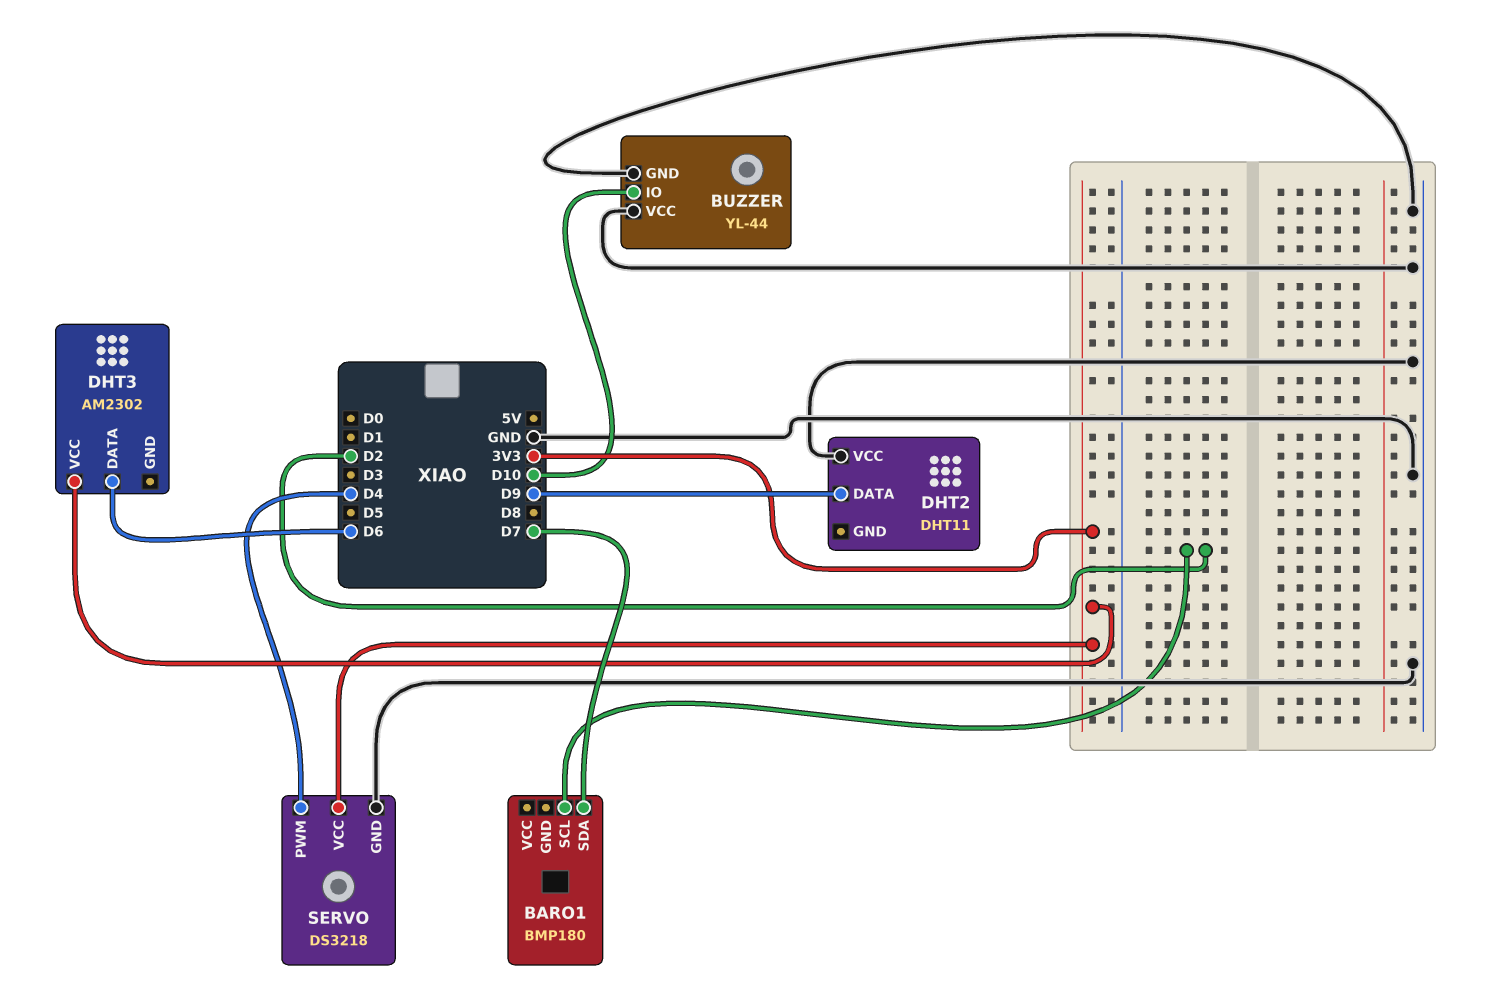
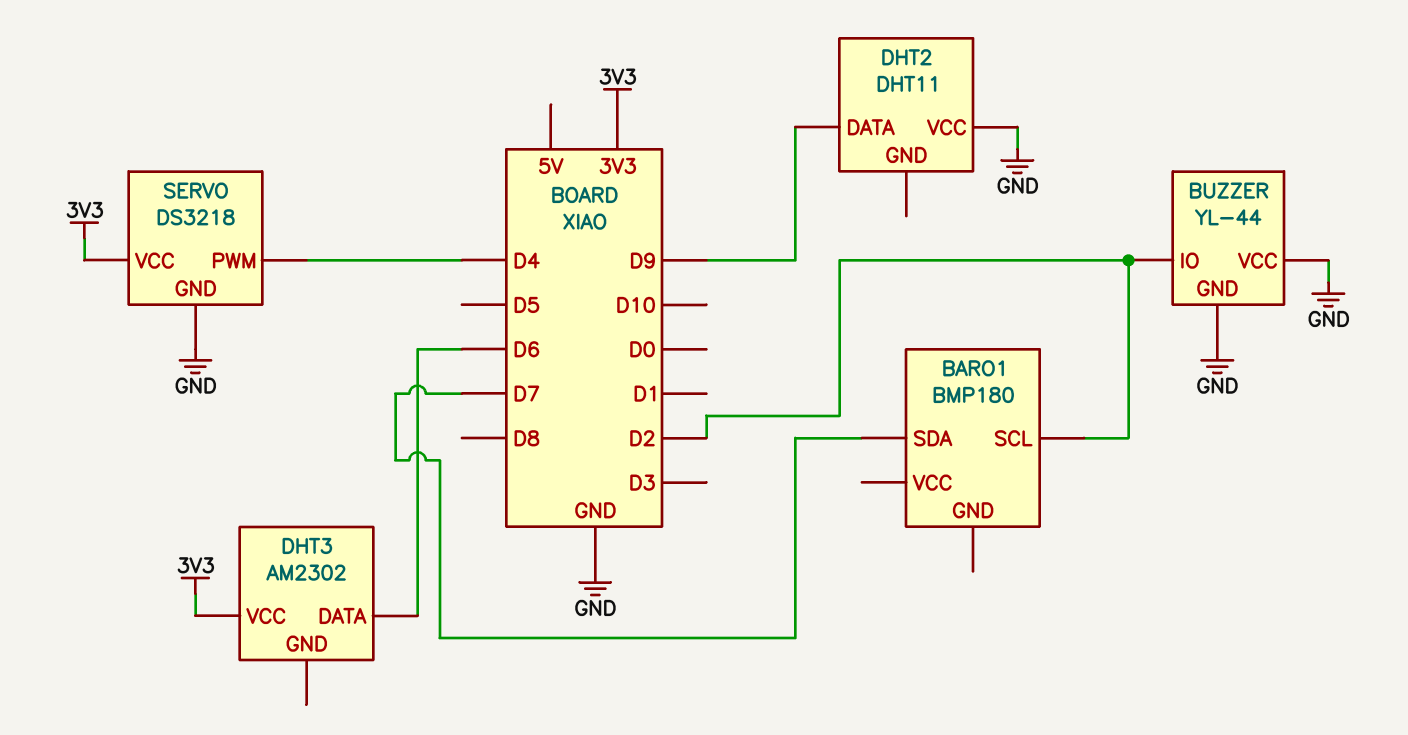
BUZZER pin IO: D10 -> D2

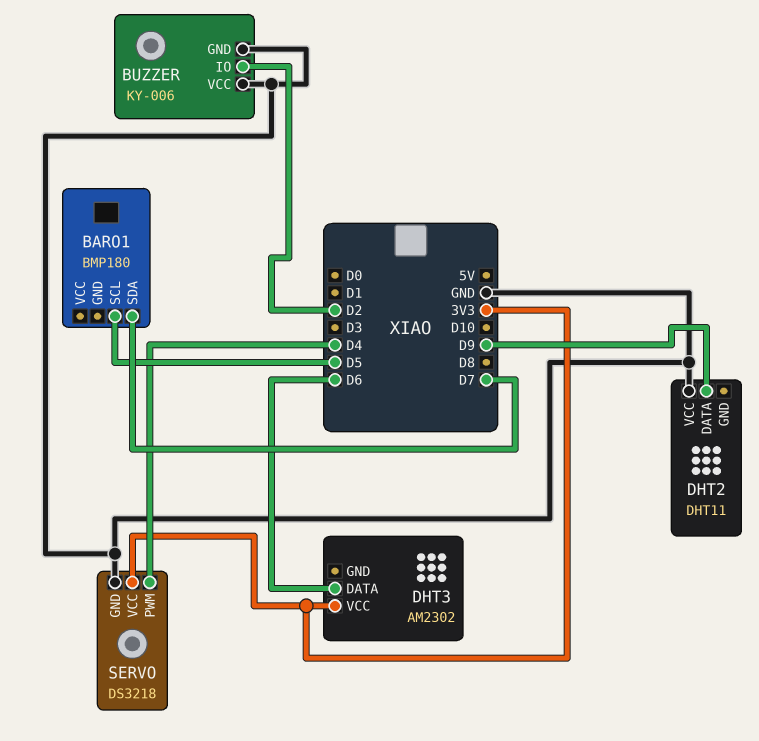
BARO1 pin SCL: D2 -> D5
BUZZER: YL-44 -> KY-006

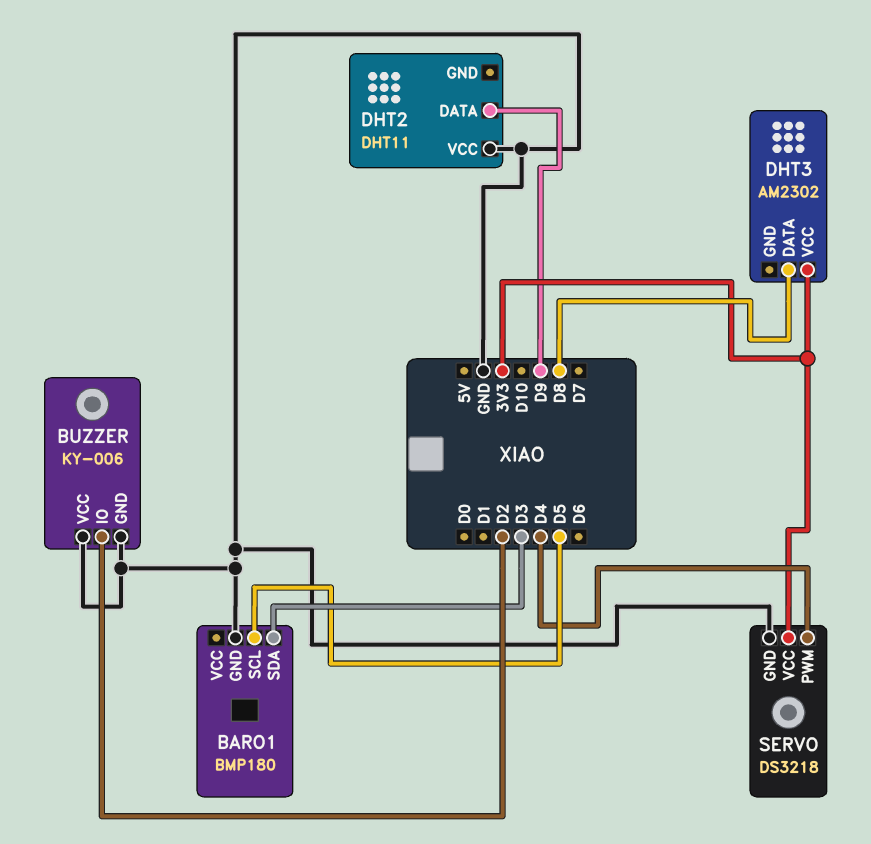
BARO1 pin GND: none -> GND
BARO1 pin SDA: D7 -> D3
DHT3 pin DATA: D6 -> D8

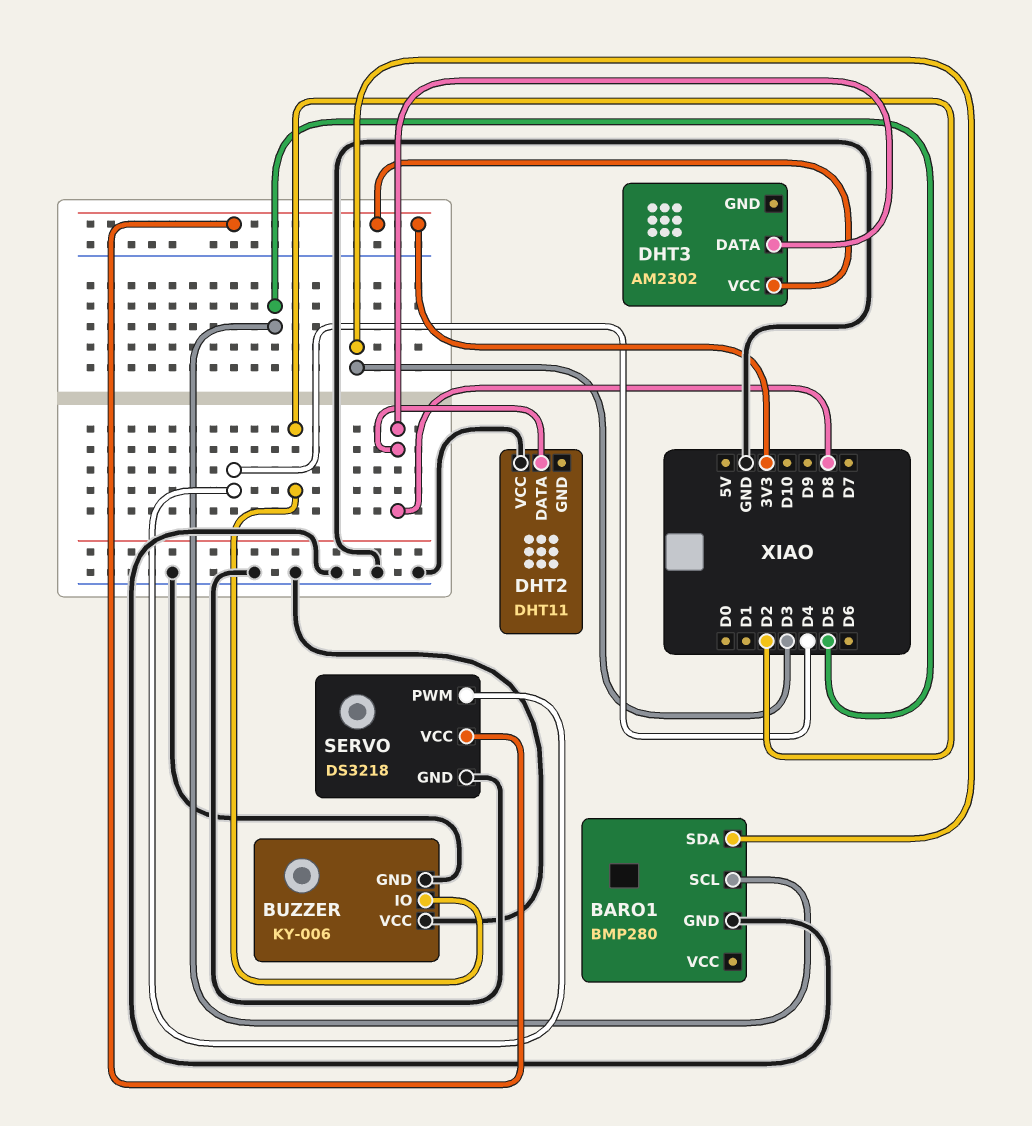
BARO1: BMP180 -> BMP280
DHT2 pin DATA: D9 -> D8

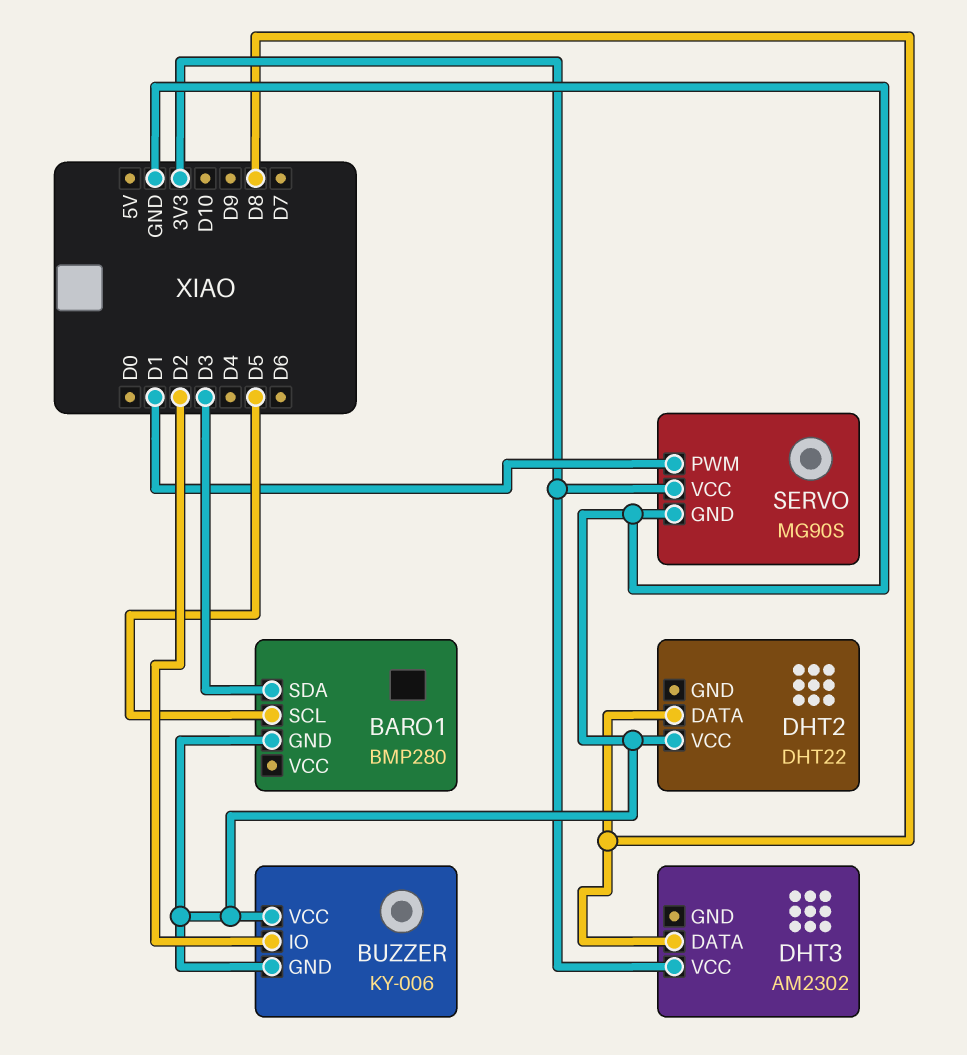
DHT2: DHT11 -> DHT22
SERVO: DS3218 -> MG90S
SERVO pin PWM: D4 -> D1

